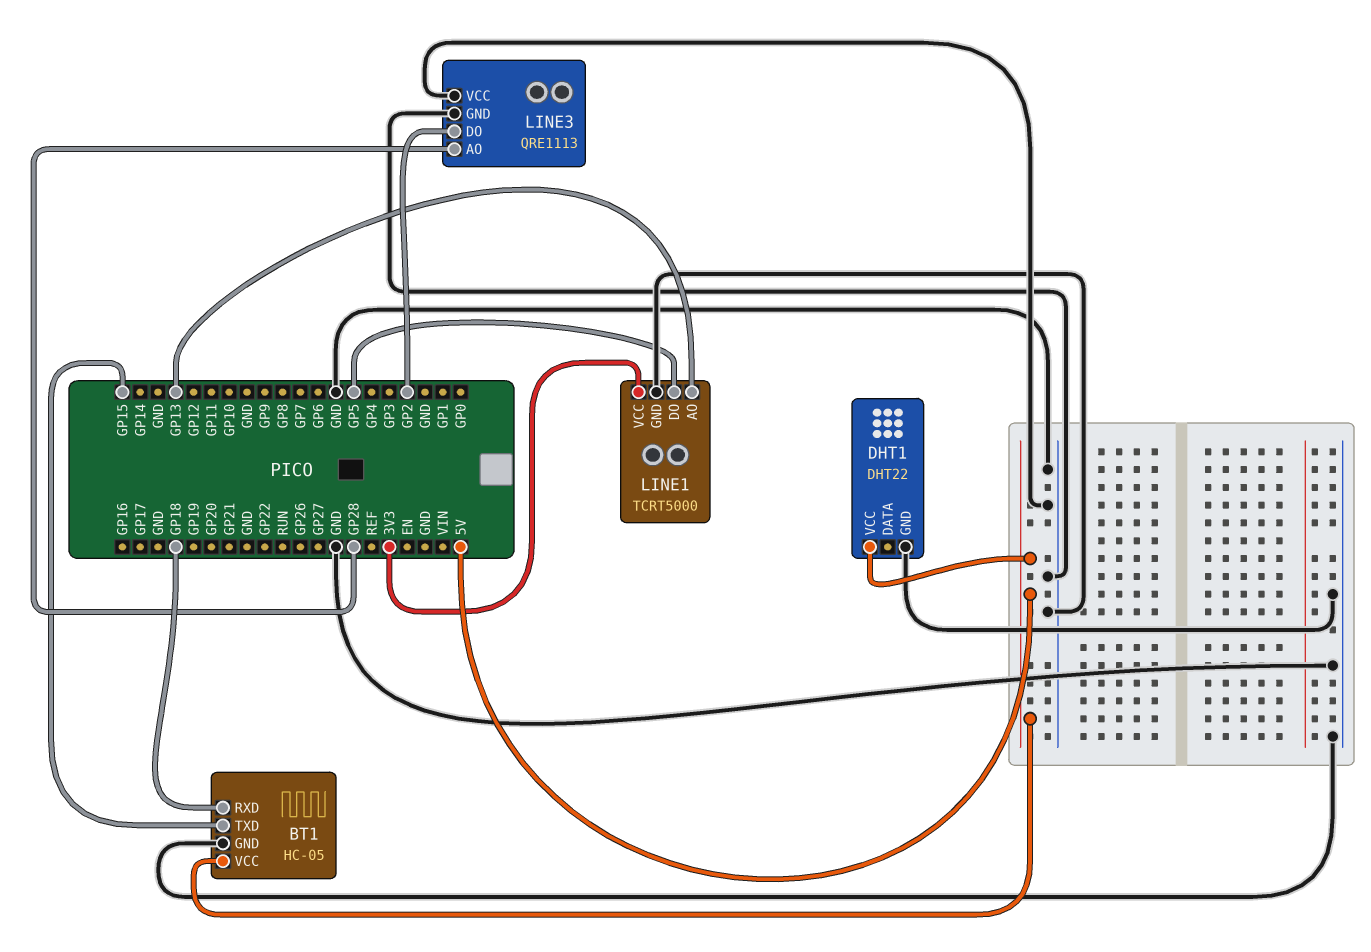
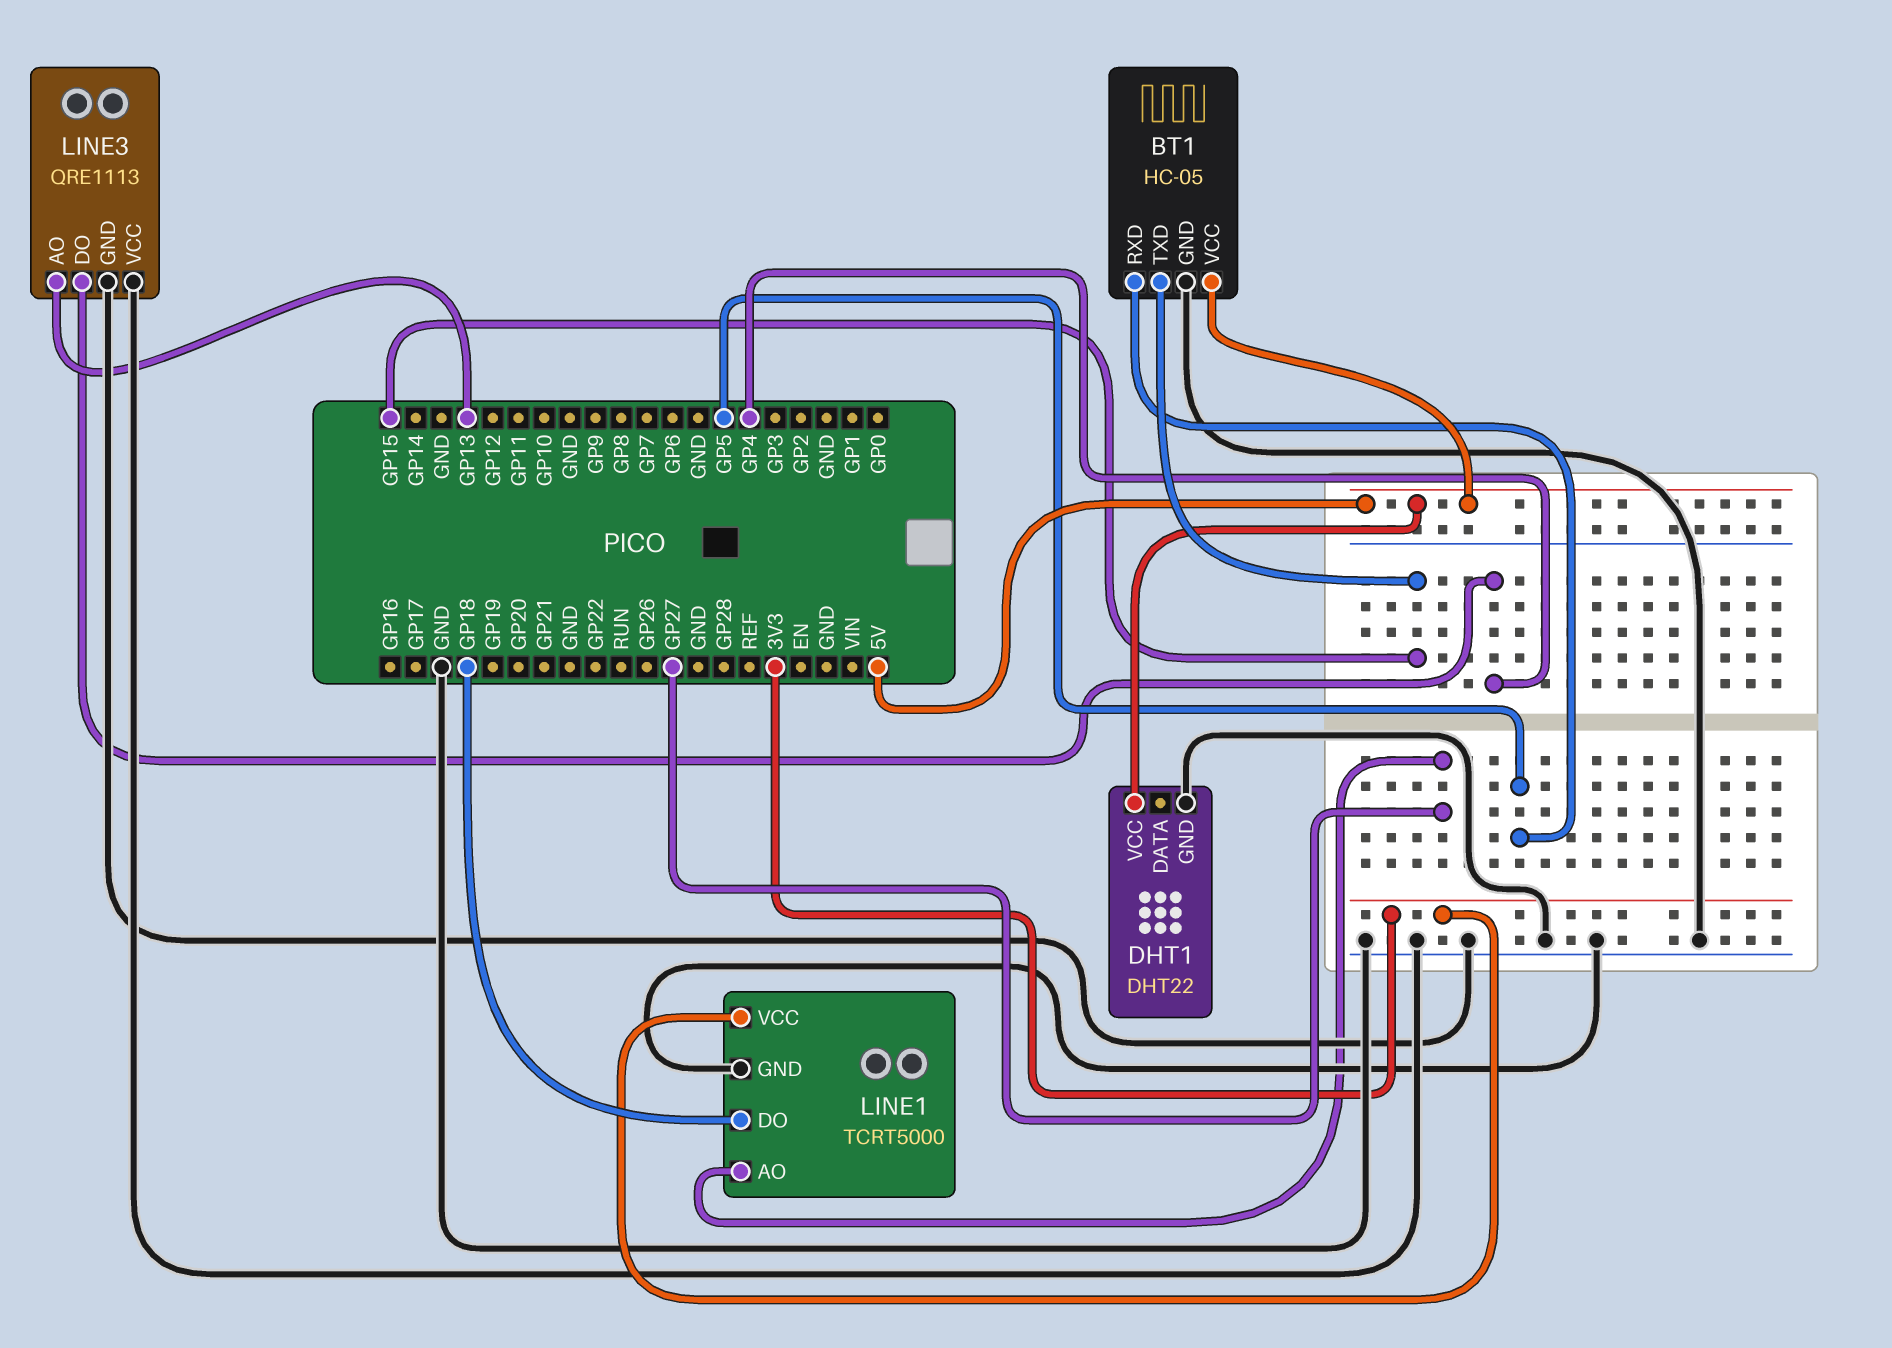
BT1 pin RXD: GP18 -> GP5
LINE1 pin AO: GP13 -> GP27
LINE1 pin DO: GP5 -> GP18
LINE3 pin AO: GP28 -> GP13
LINE3 pin DO: GP2 -> GP4

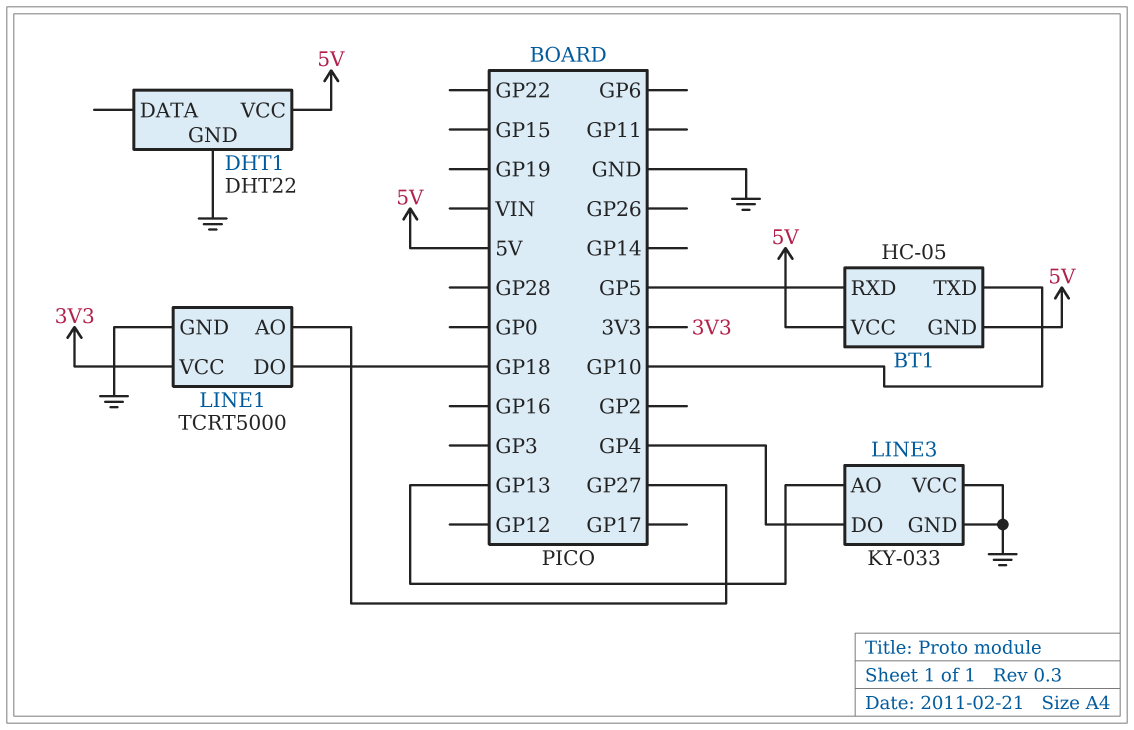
BT1 pin GND: GND -> 5V
BT1 pin TXD: GP15 -> GP10
LINE3: QRE1113 -> KY-033

